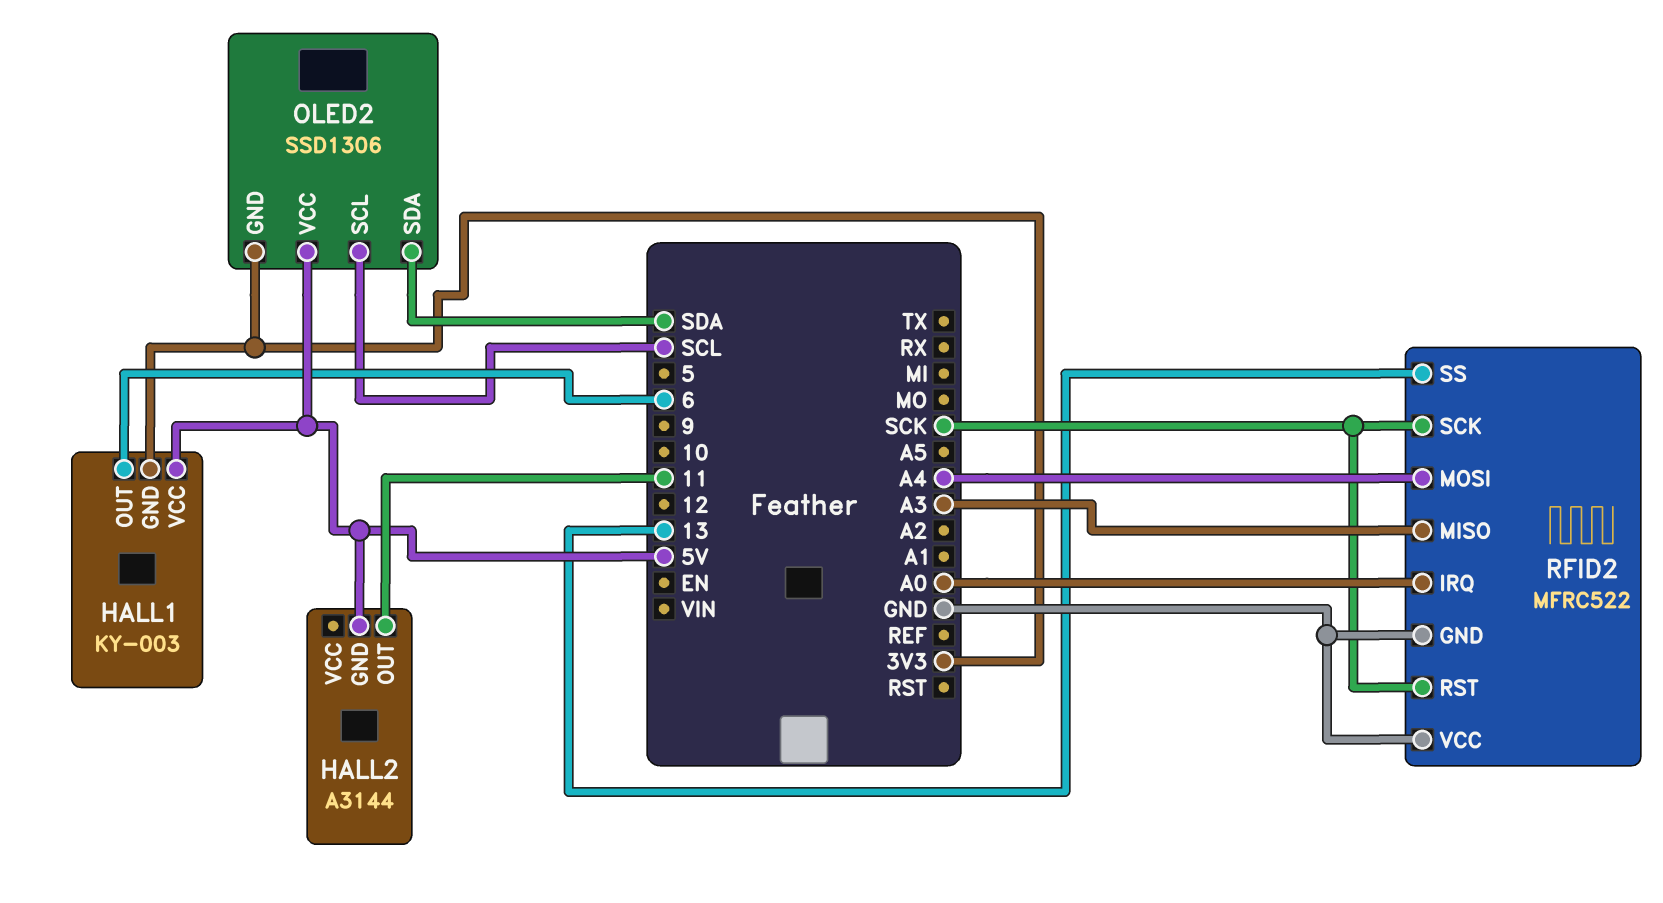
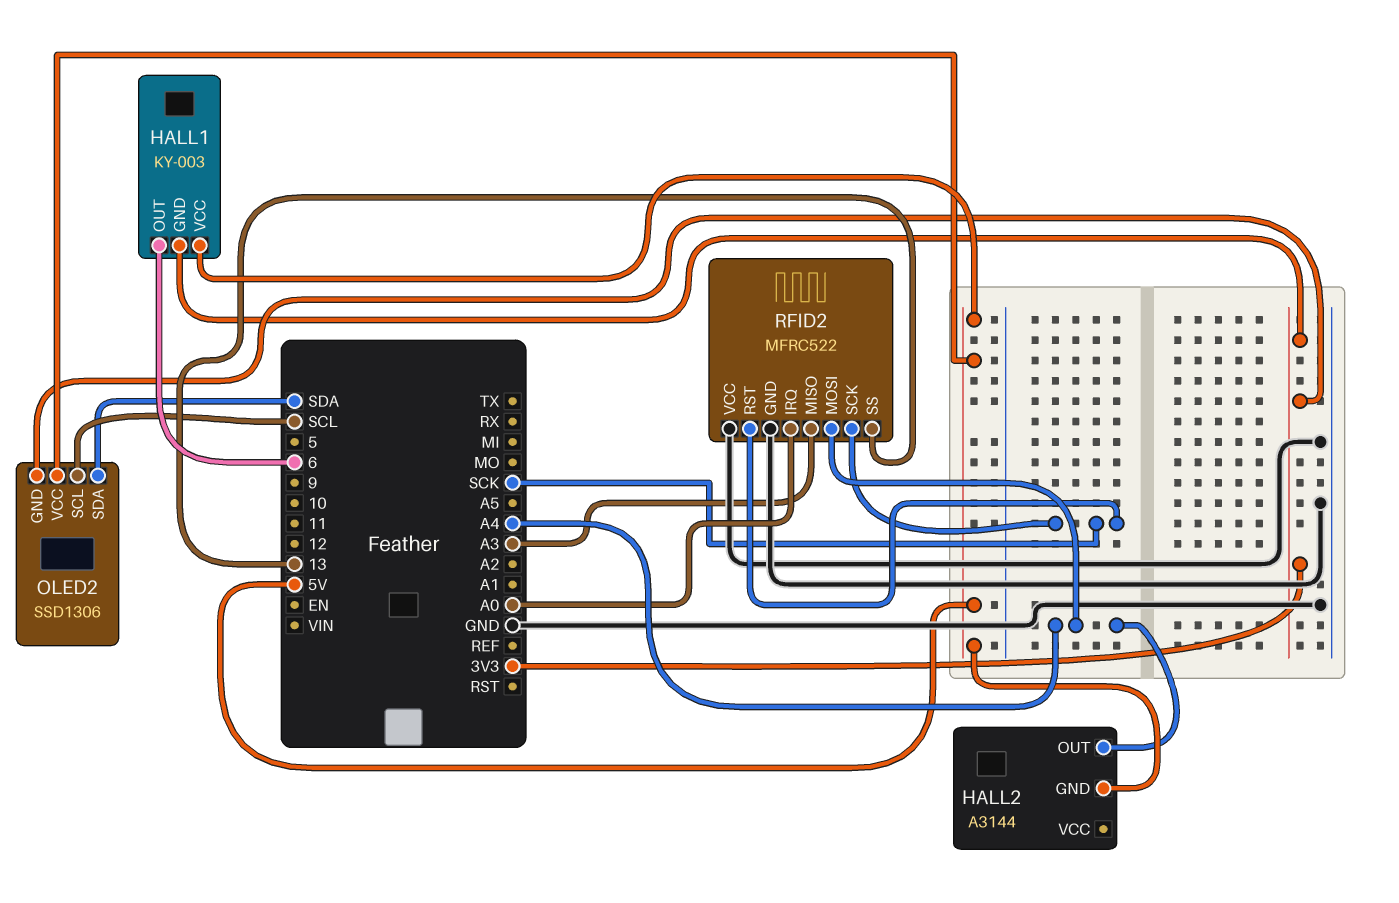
HALL2 pin OUT: 11 -> A4

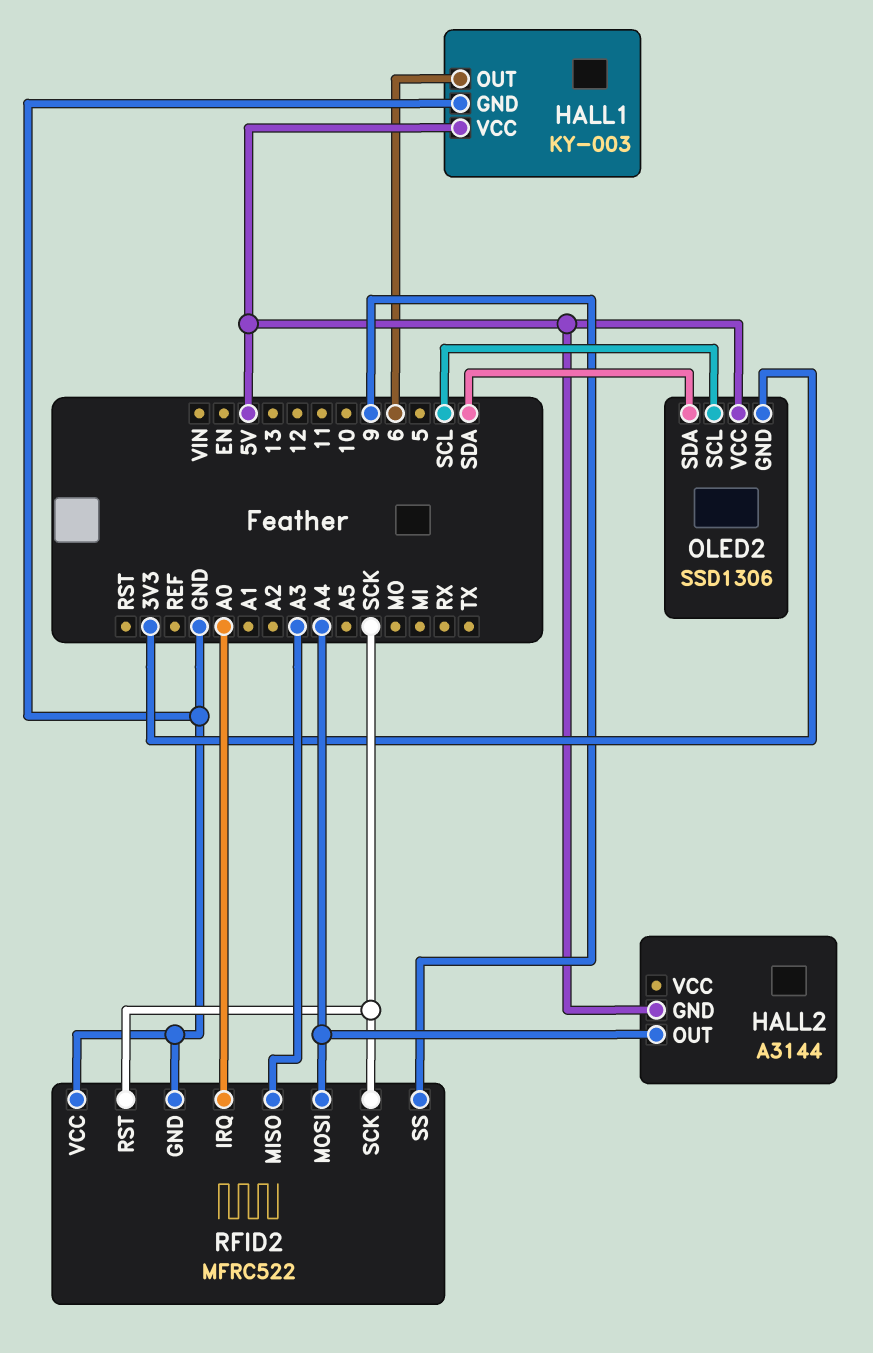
HALL1 pin GND: 3V3 -> GND
RFID2 pin SS: 13 -> 9

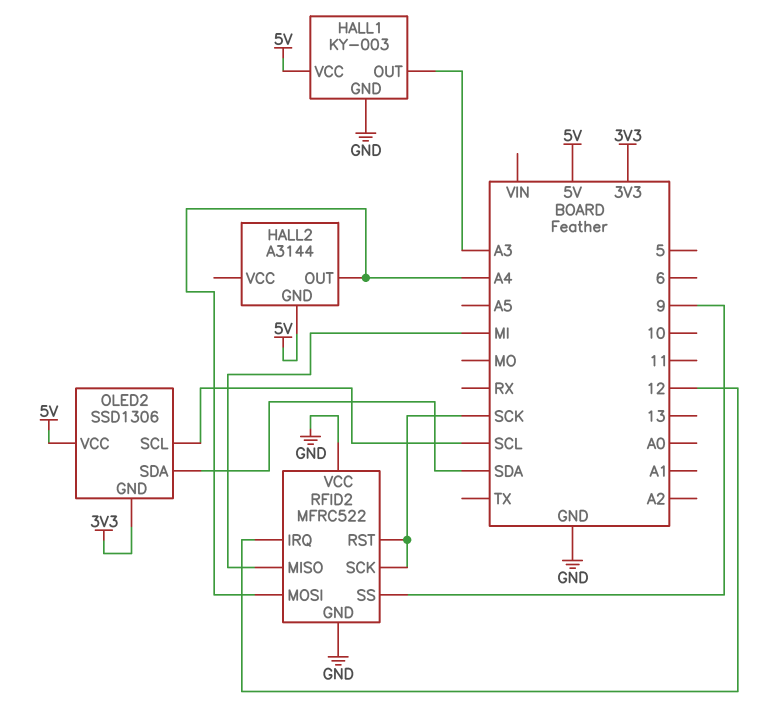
HALL1 pin OUT: 6 -> A3
RFID2 pin IRQ: A0 -> 12
RFID2 pin MISO: A3 -> MI

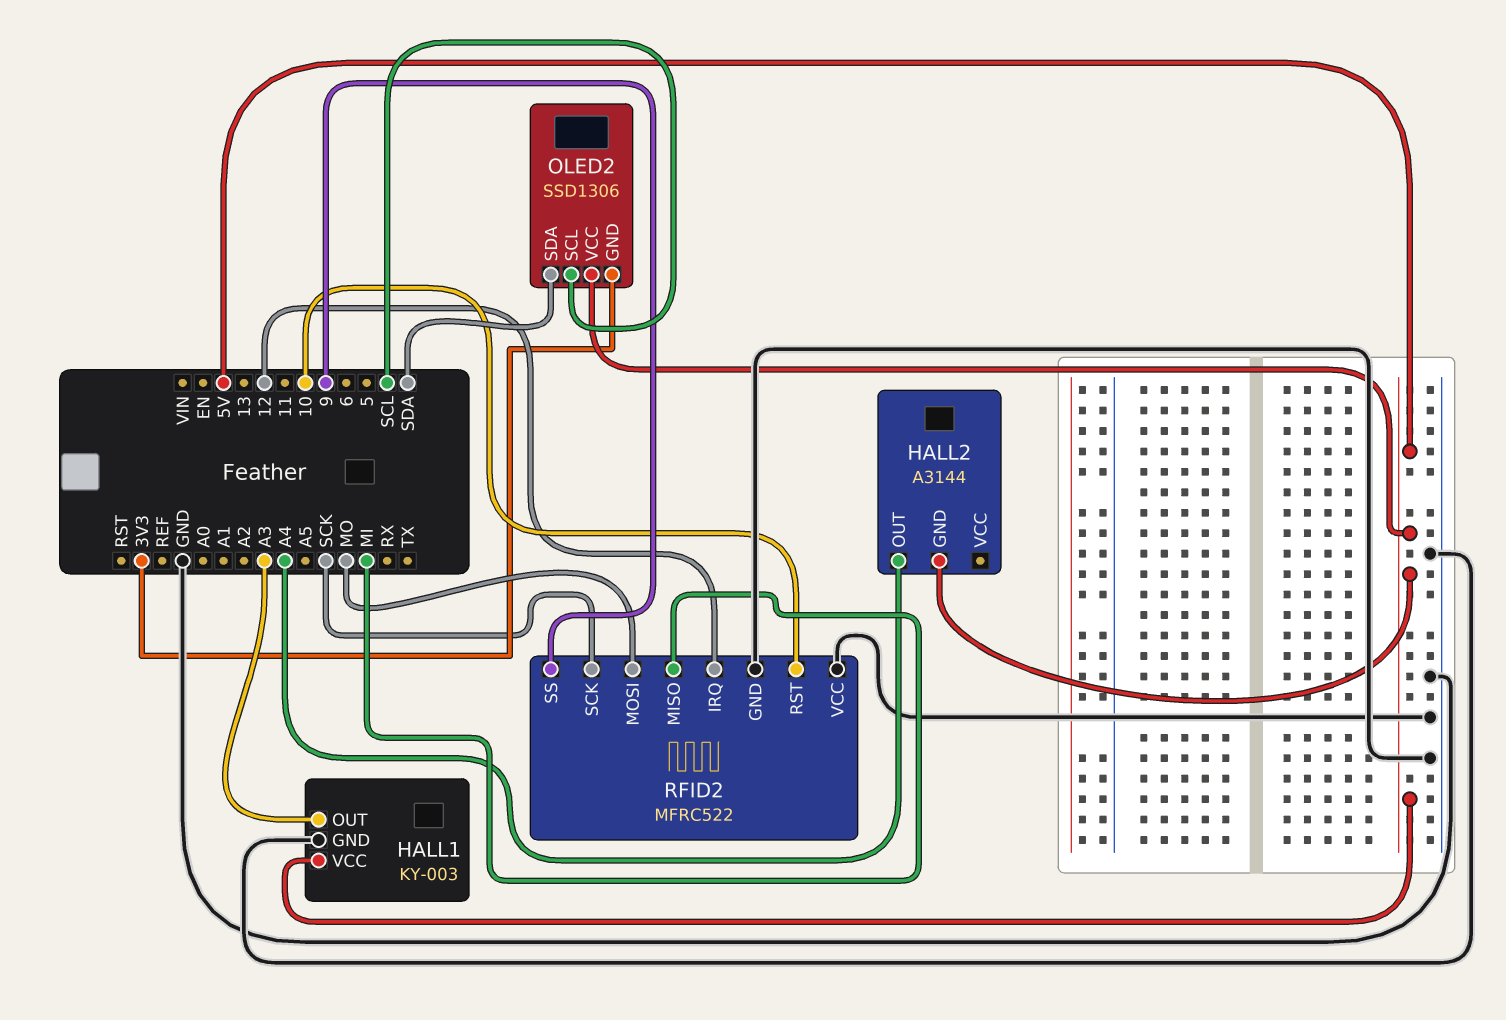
RFID2 pin MOSI: A4 -> MO
RFID2 pin RST: SCK -> 10

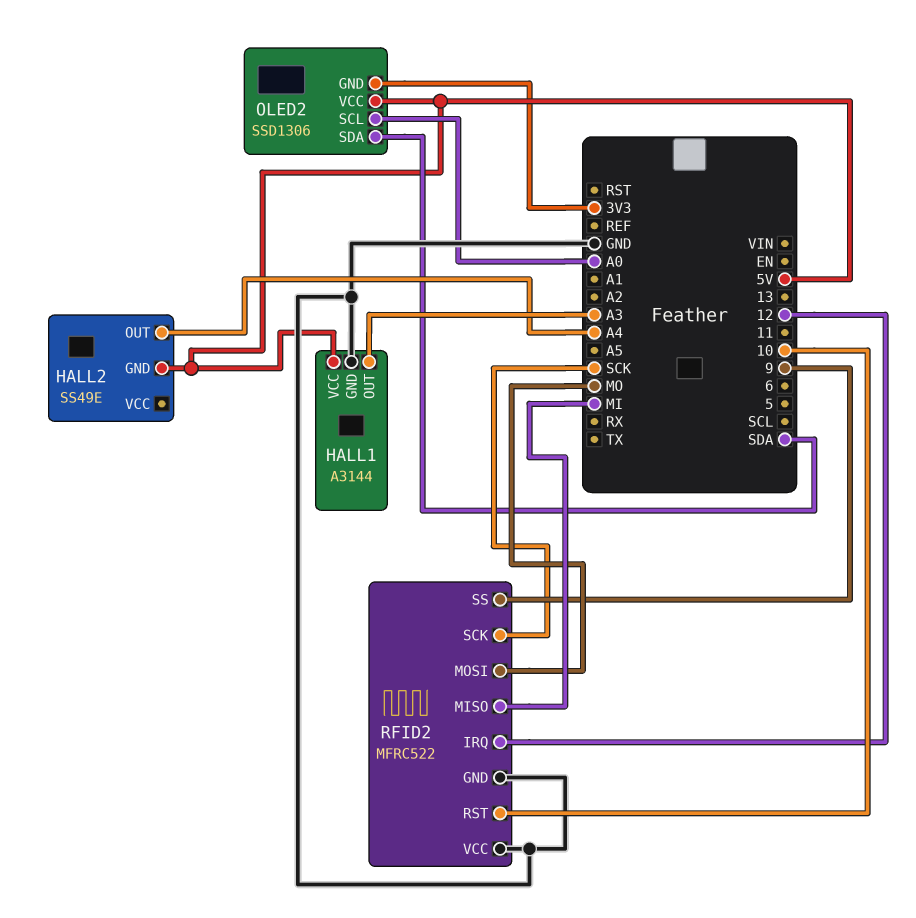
HALL1: KY-003 -> A3144
HALL2: A3144 -> SS49E
OLED2 pin SCL: SCL -> A0

